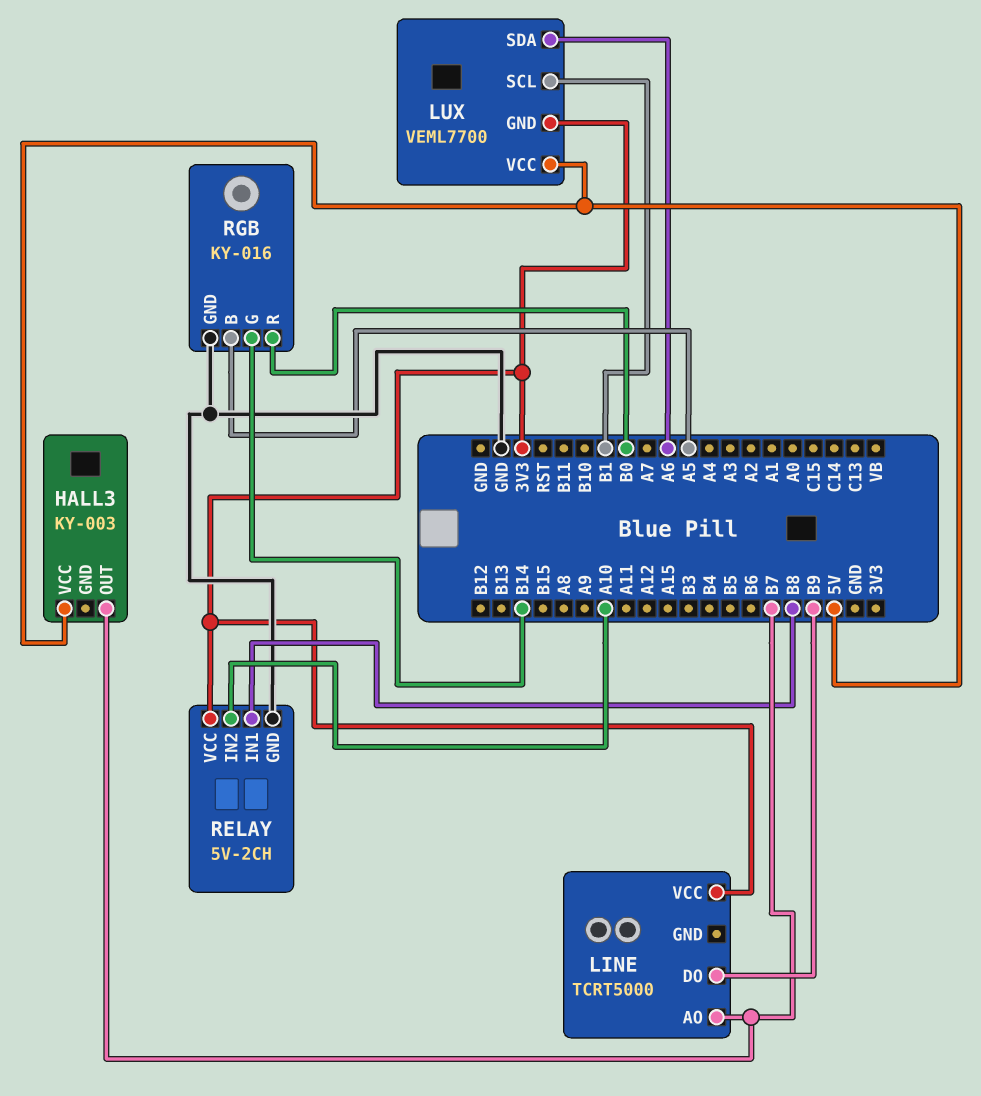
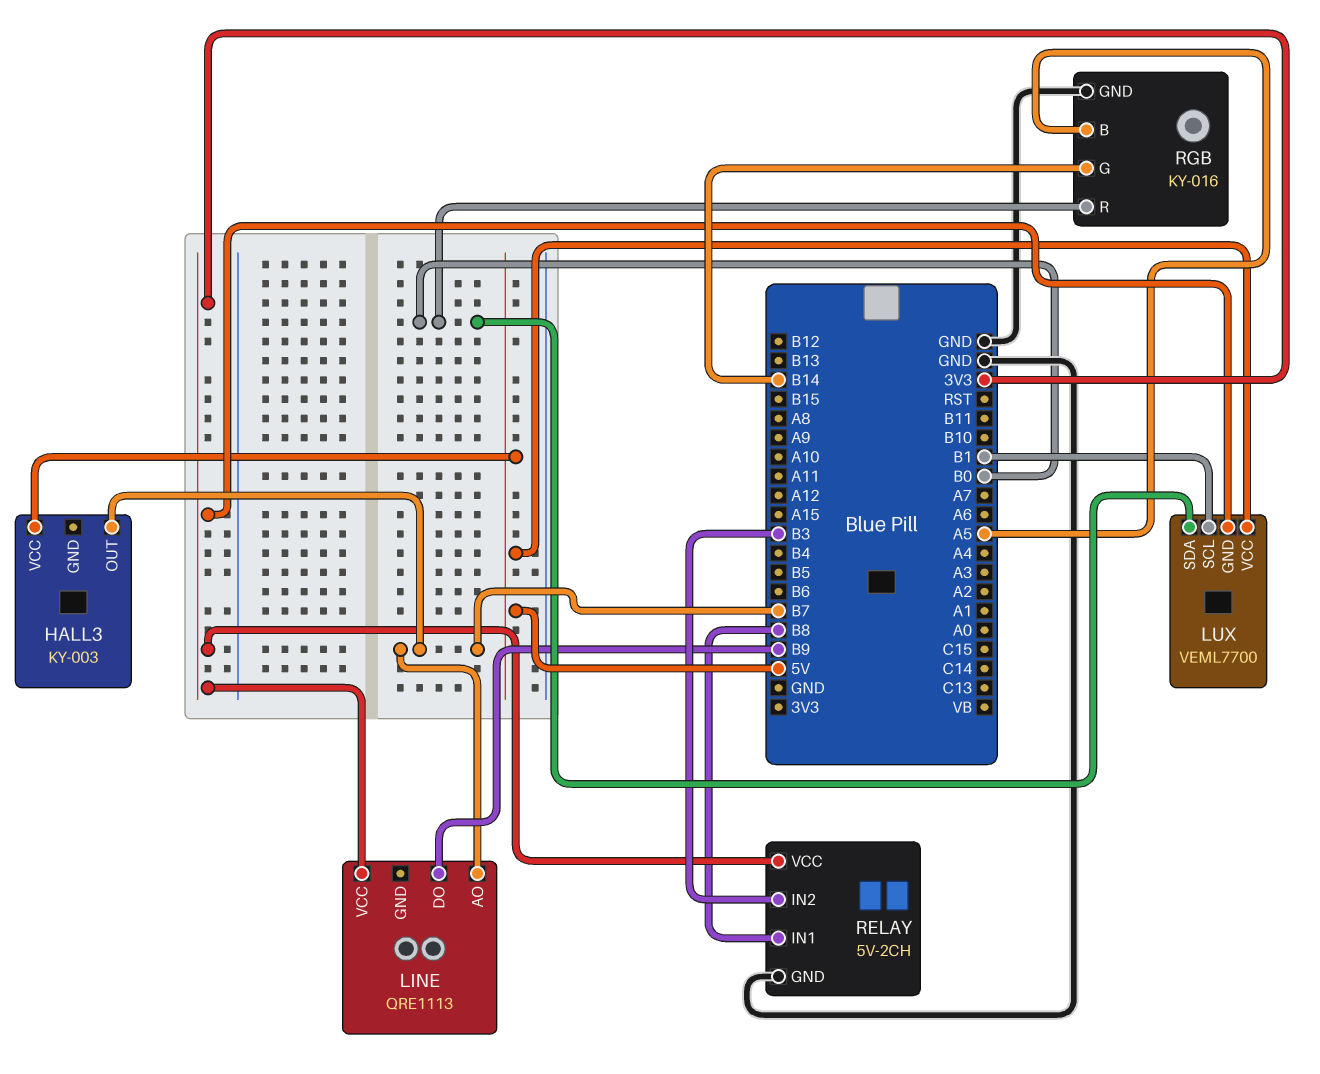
LINE: TCRT5000 -> QRE1113
LUX pin SDA: A6 -> B0
RELAY pin IN2: A10 -> B3

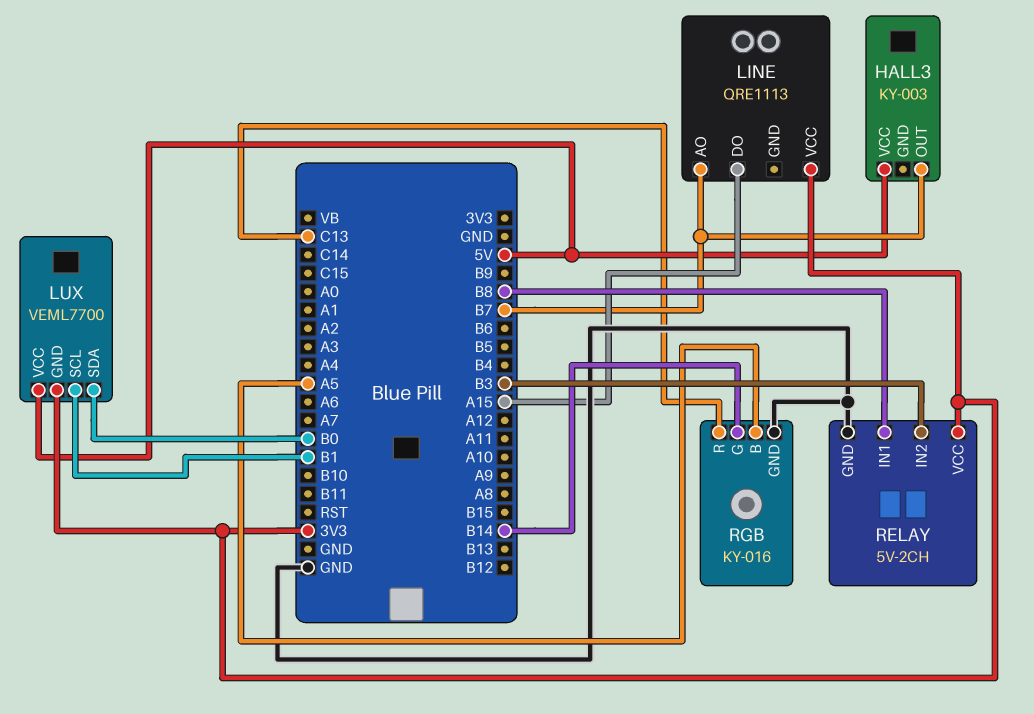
LINE pin DO: B9 -> A15
RGB pin R: B0 -> C13

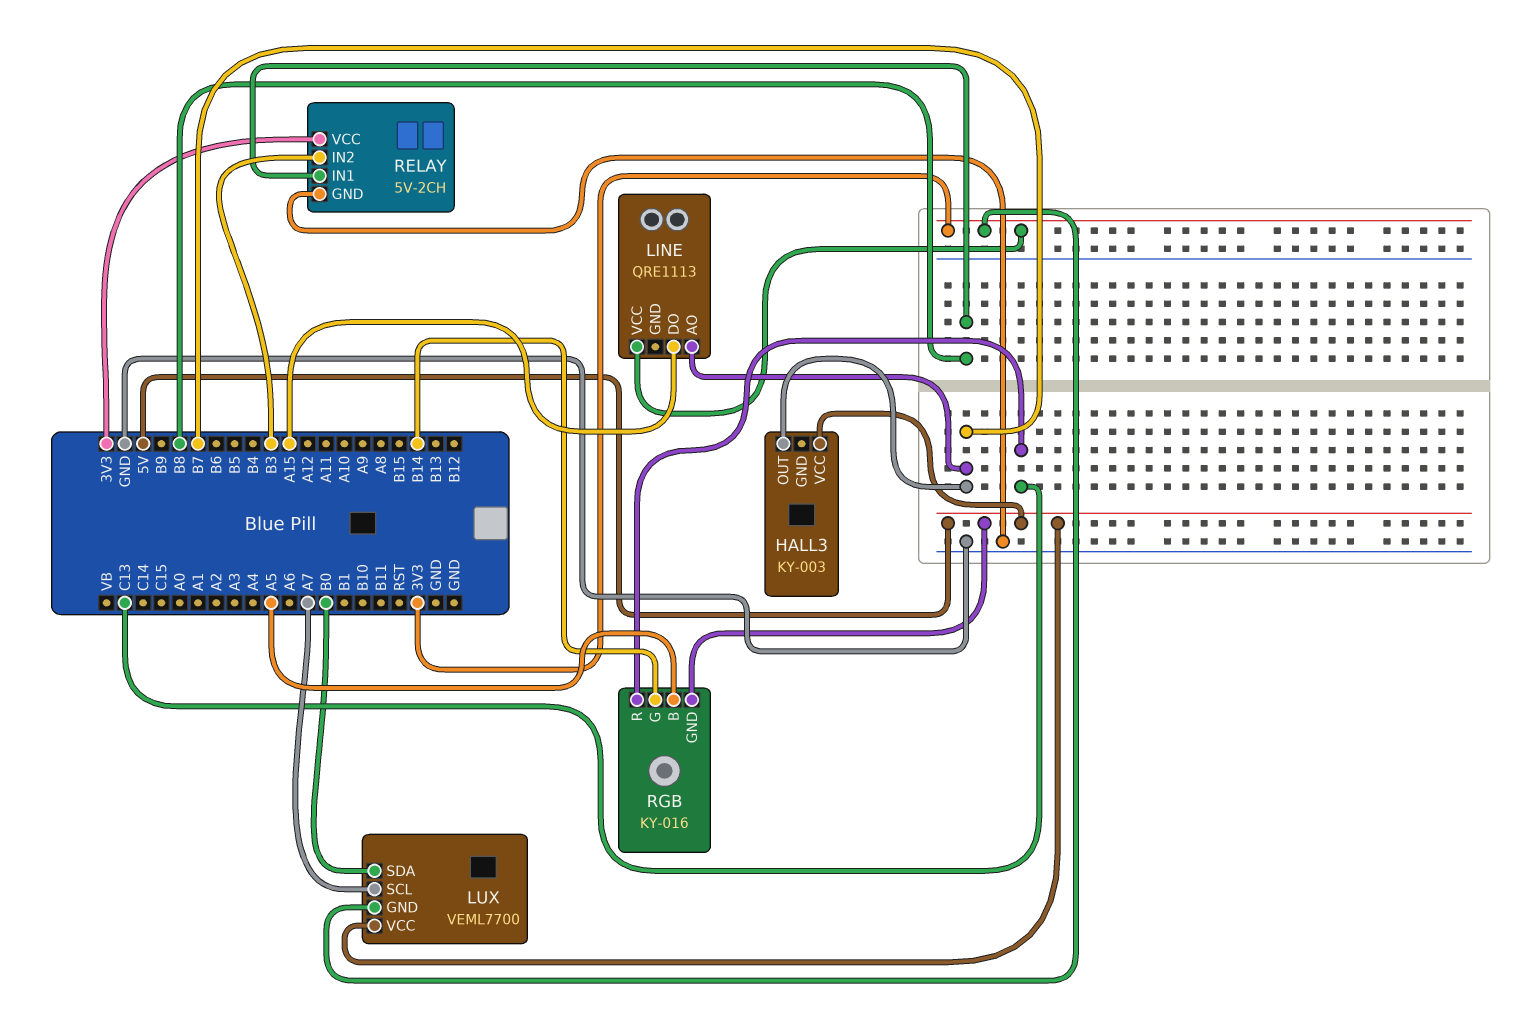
LUX pin SCL: B1 -> A7
RGB pin GND: GND -> 5V

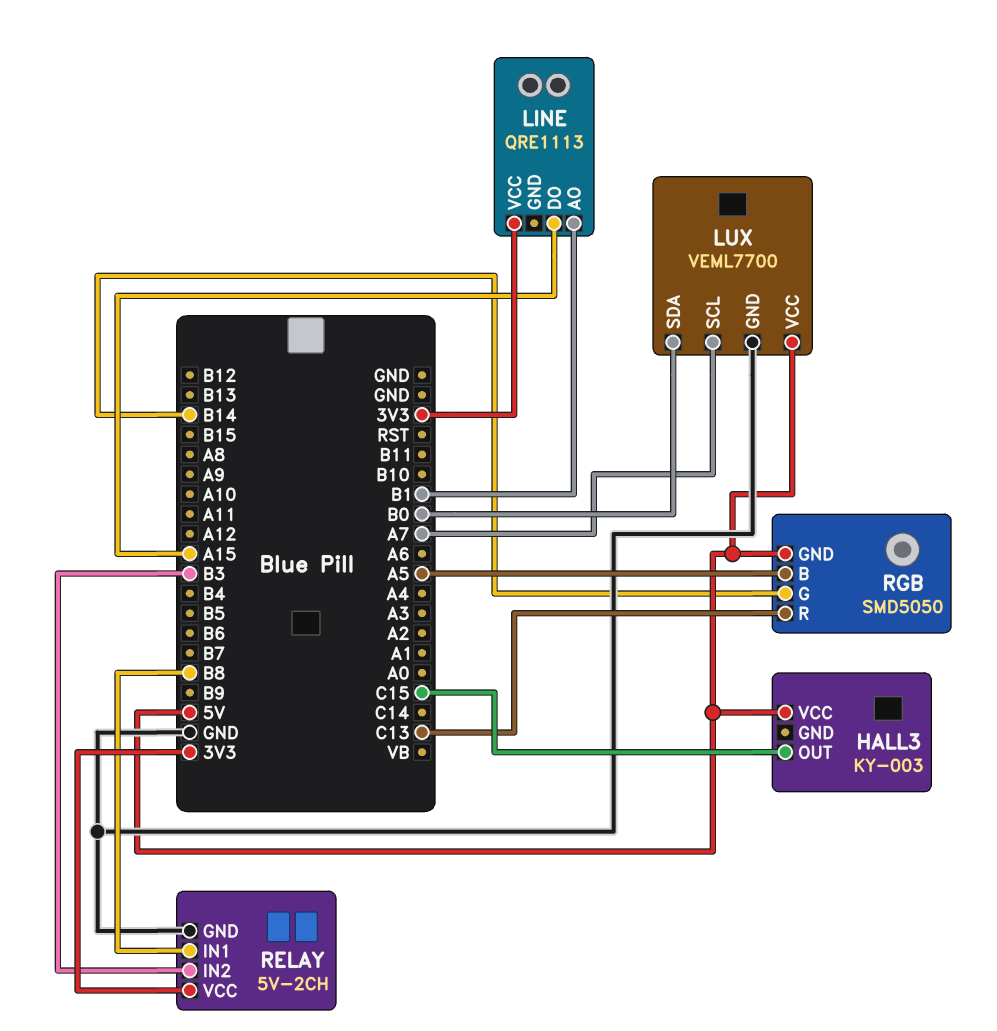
HALL3 pin OUT: B7 -> C15
LINE pin AO: B7 -> B1
LUX pin GND: 3V3 -> GND
RGB: KY-016 -> SMD5050

